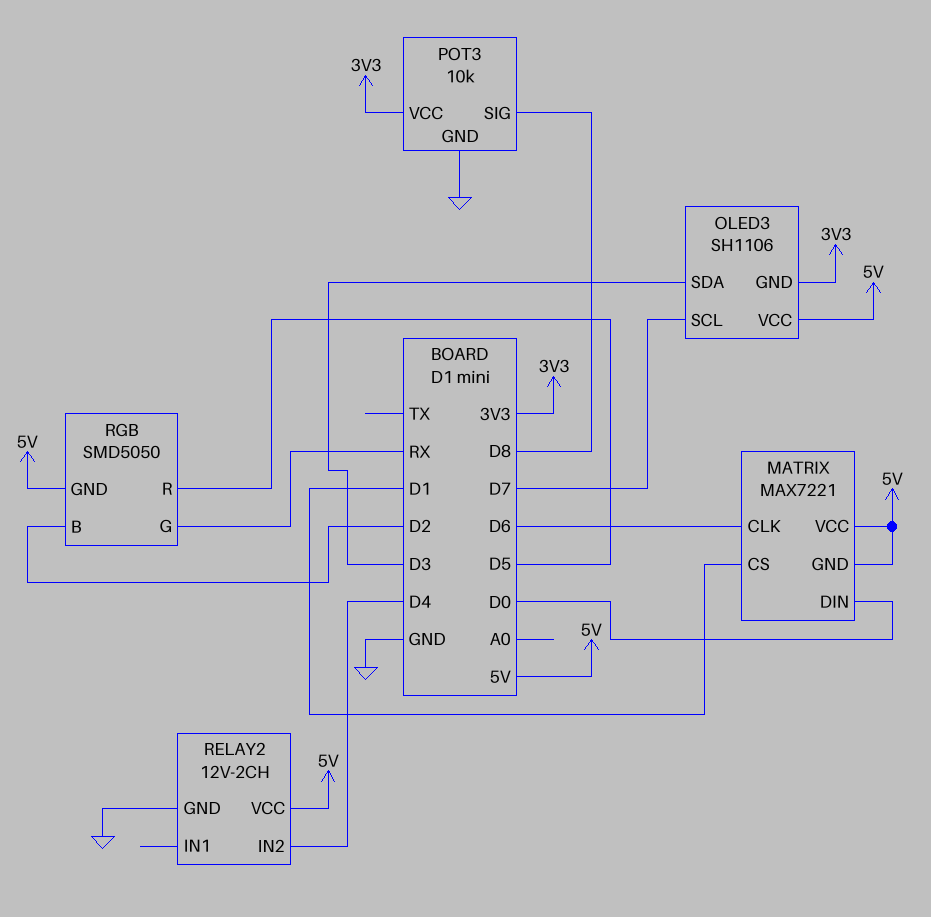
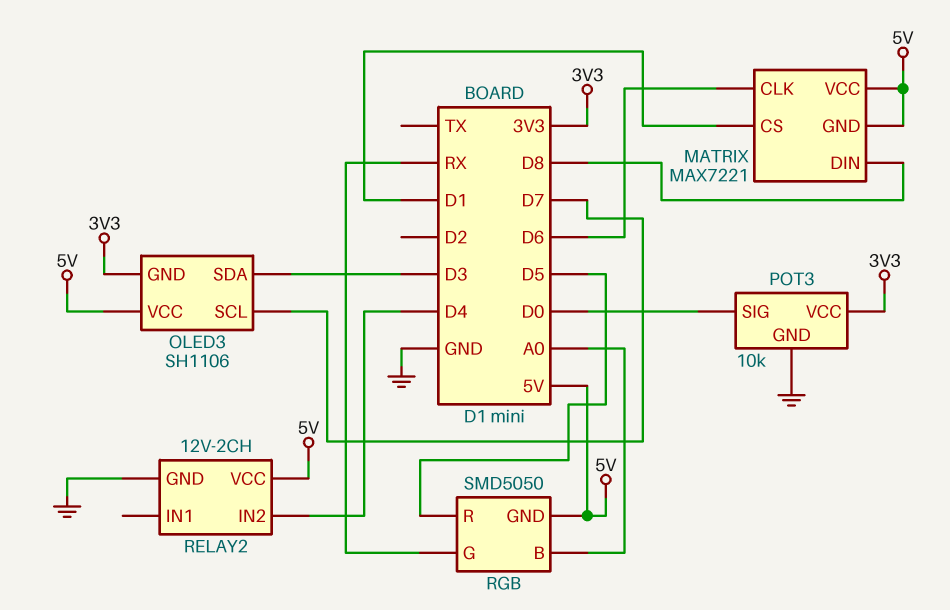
MATRIX pin DIN: D0 -> D8
POT3 pin SIG: D8 -> D0
RGB pin B: D2 -> A0

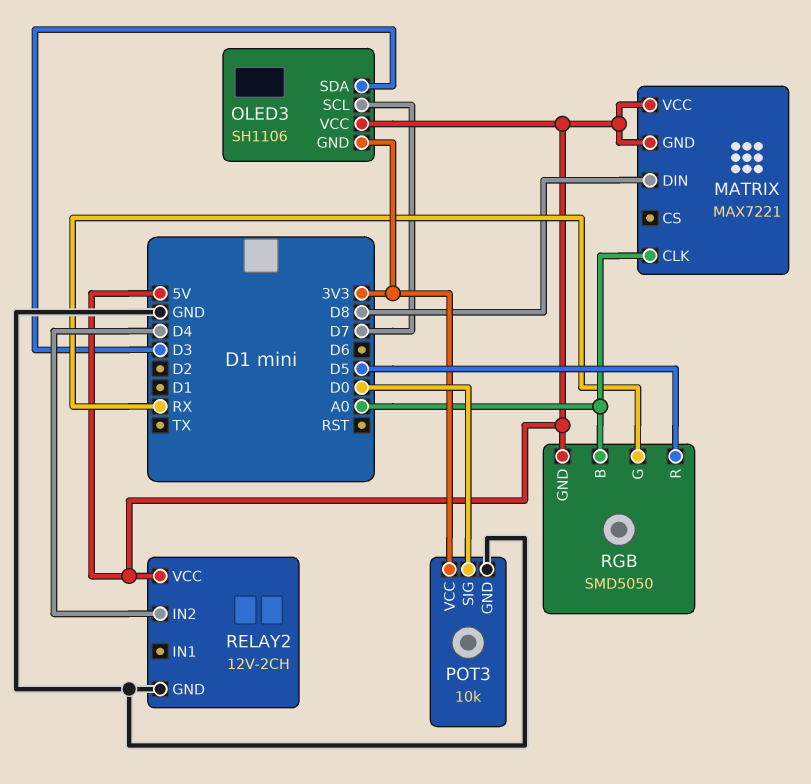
MATRIX pin CLK: D6 -> A0
MATRIX pin CS: D1 -> none

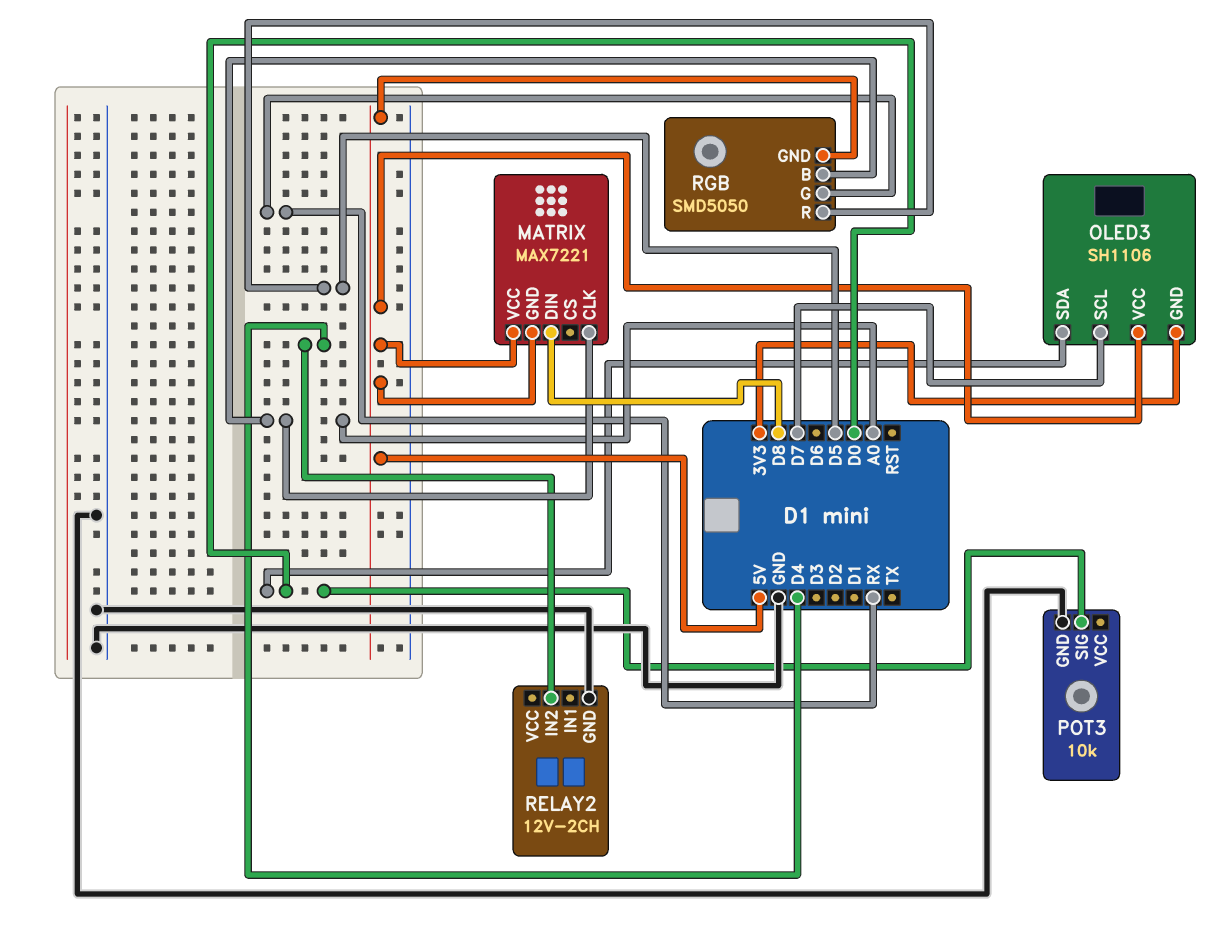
OLED3 pin SDA: D3 -> D0
POT3 pin VCC: 3V3 -> none
RELAY2 pin VCC: 5V -> none

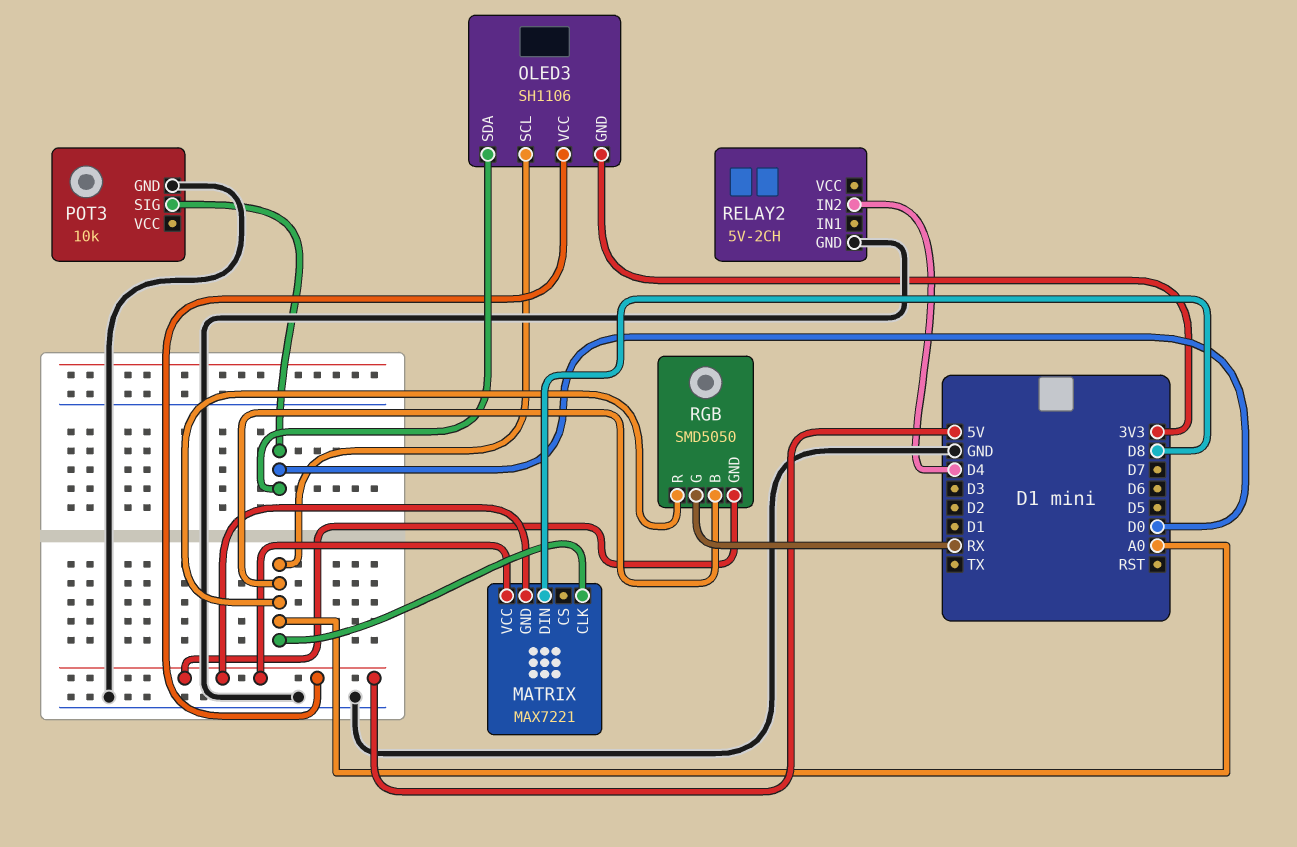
OLED3 pin SCL: D7 -> A0
RELAY2: 12V-2CH -> 5V-2CH
RGB pin R: D5 -> A0

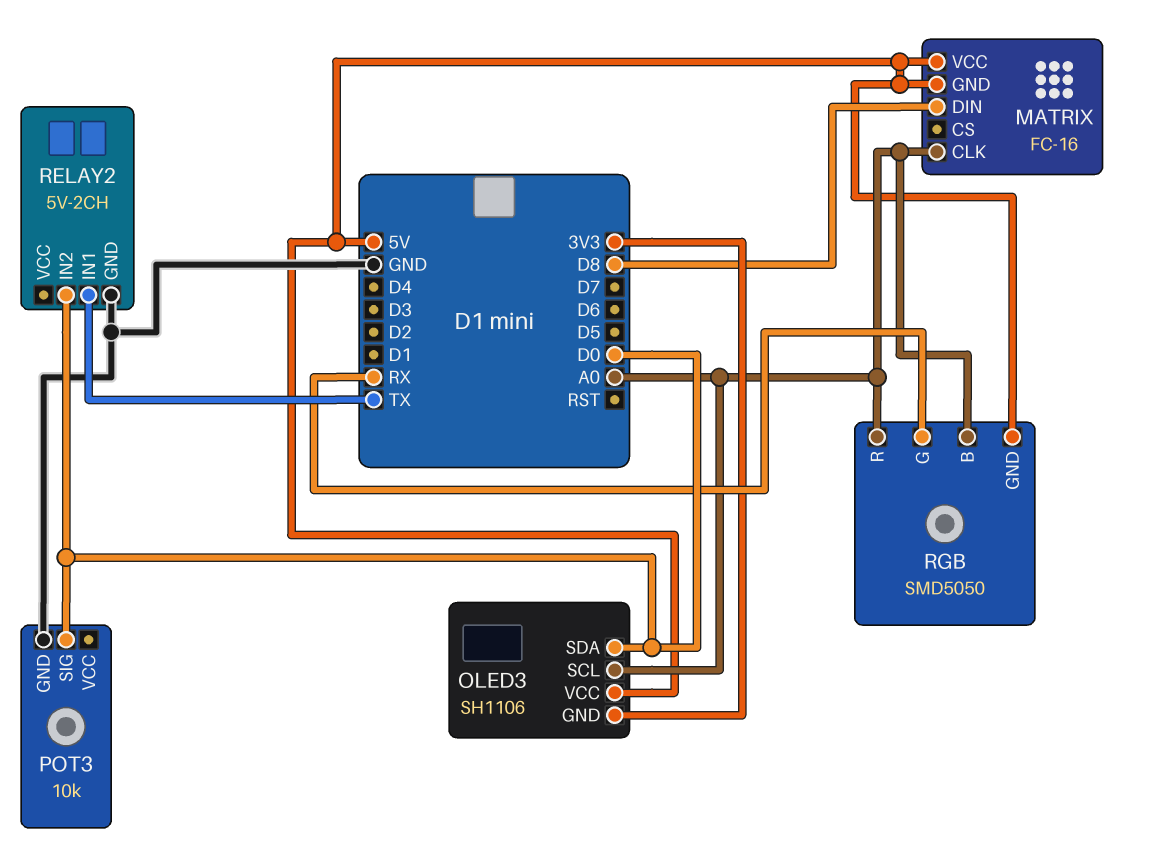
MATRIX: MAX7221 -> FC-16
RELAY2 pin IN1: none -> TX
RELAY2 pin IN2: D4 -> D0

